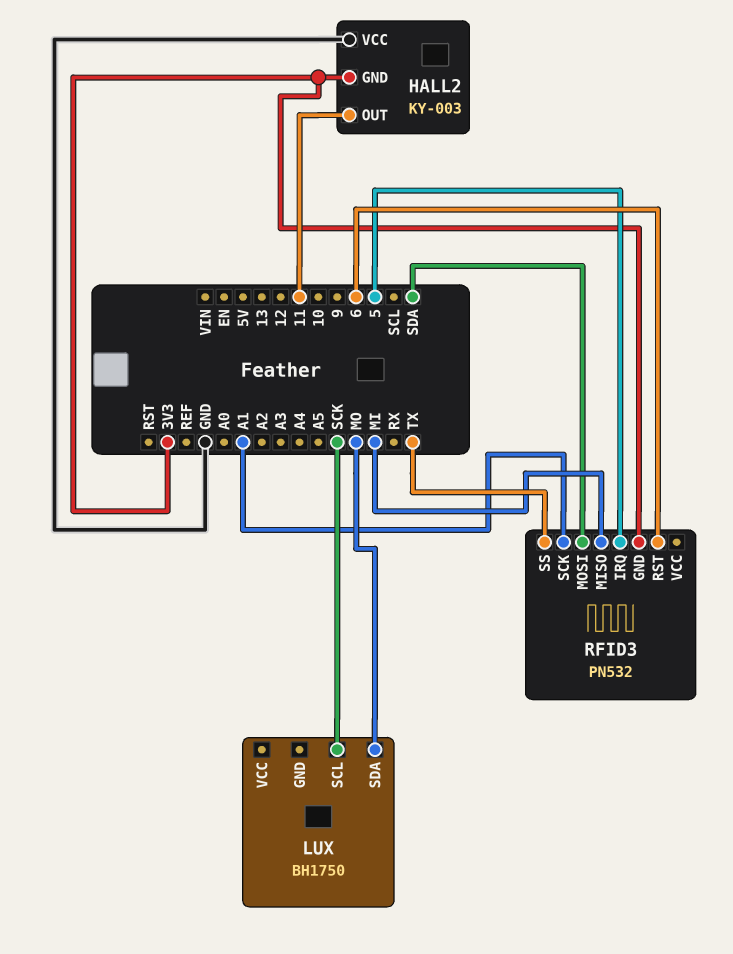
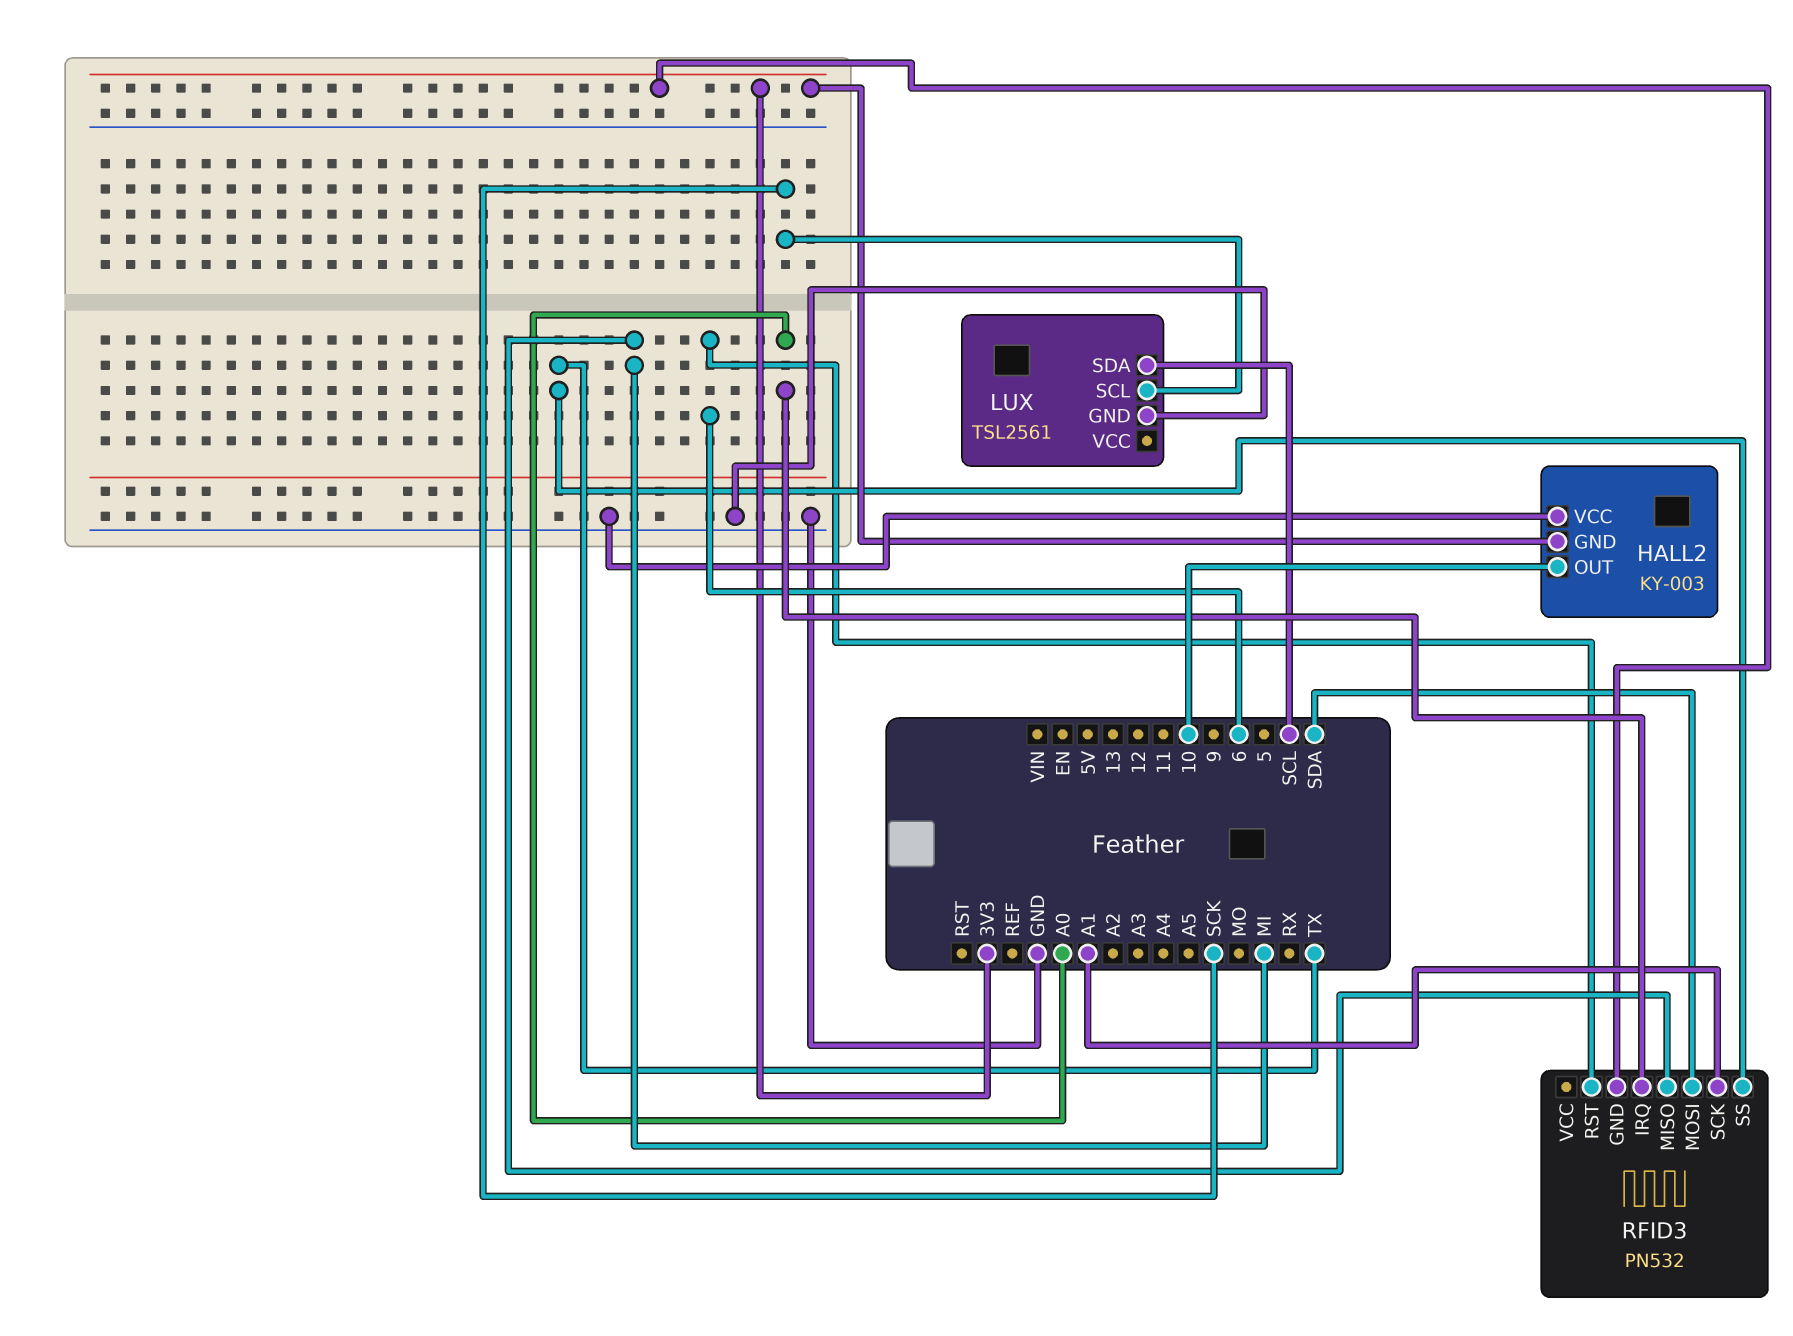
HALL2 pin OUT: 11 -> 10
LUX: BH1750 -> TSL2561
LUX pin GND: none -> GND
LUX pin SDA: MO -> SCL
RFID3 pin IRQ: 5 -> A0

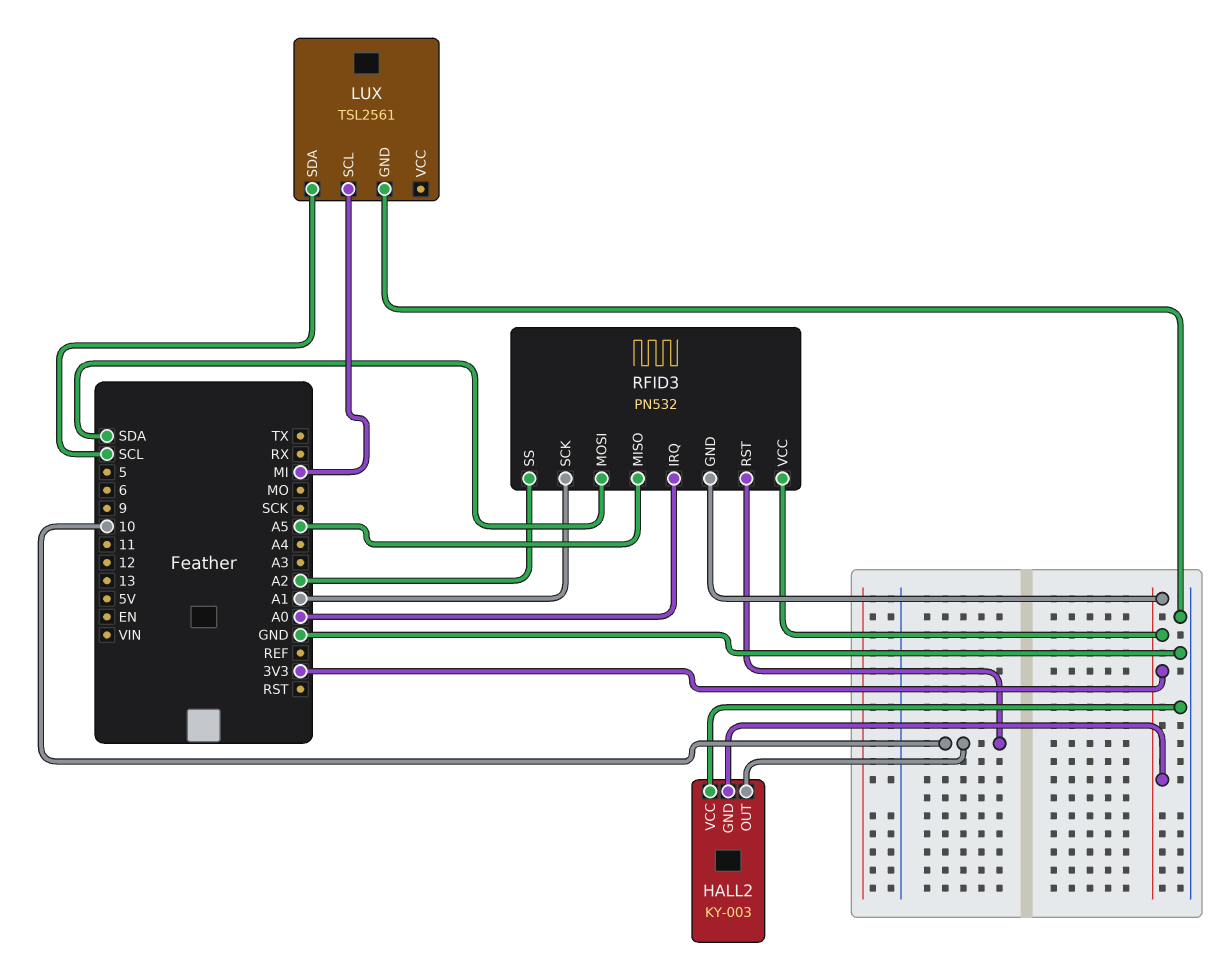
LUX pin SCL: SCK -> MI
RFID3 pin MISO: MI -> A5
RFID3 pin RST: 6 -> 10
RFID3 pin SS: TX -> A2
RFID3 pin VCC: none -> 3V3

